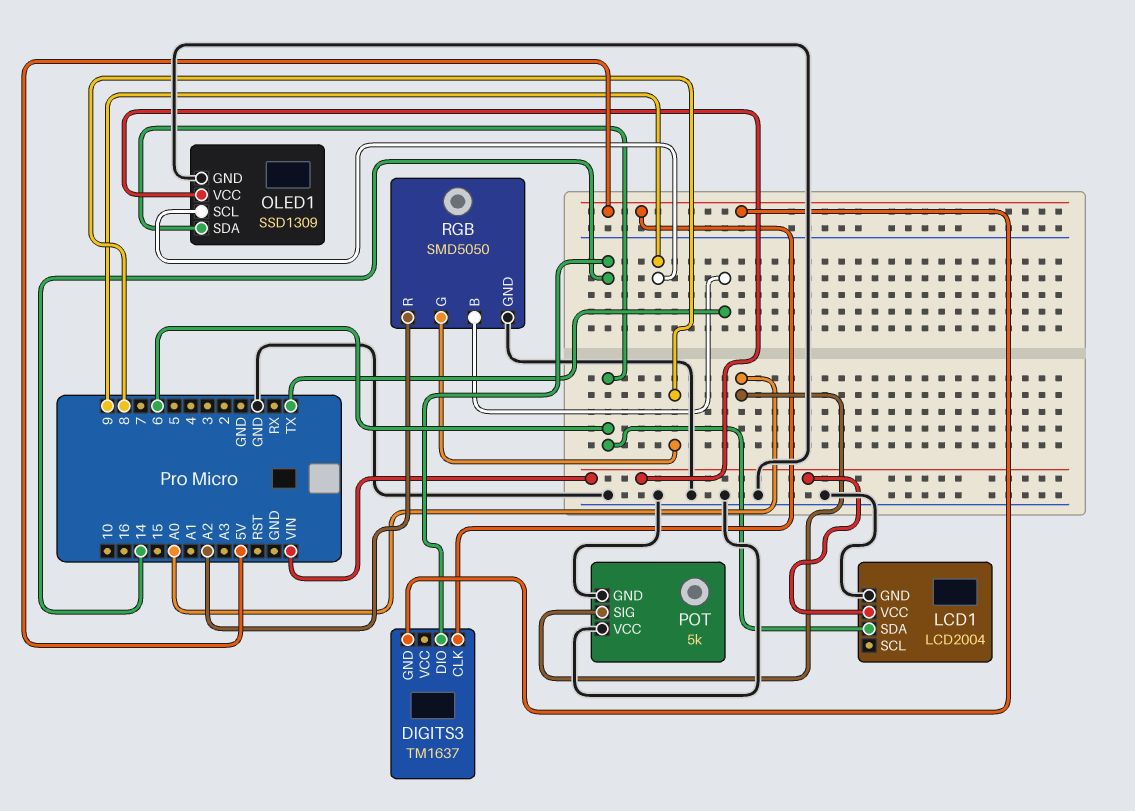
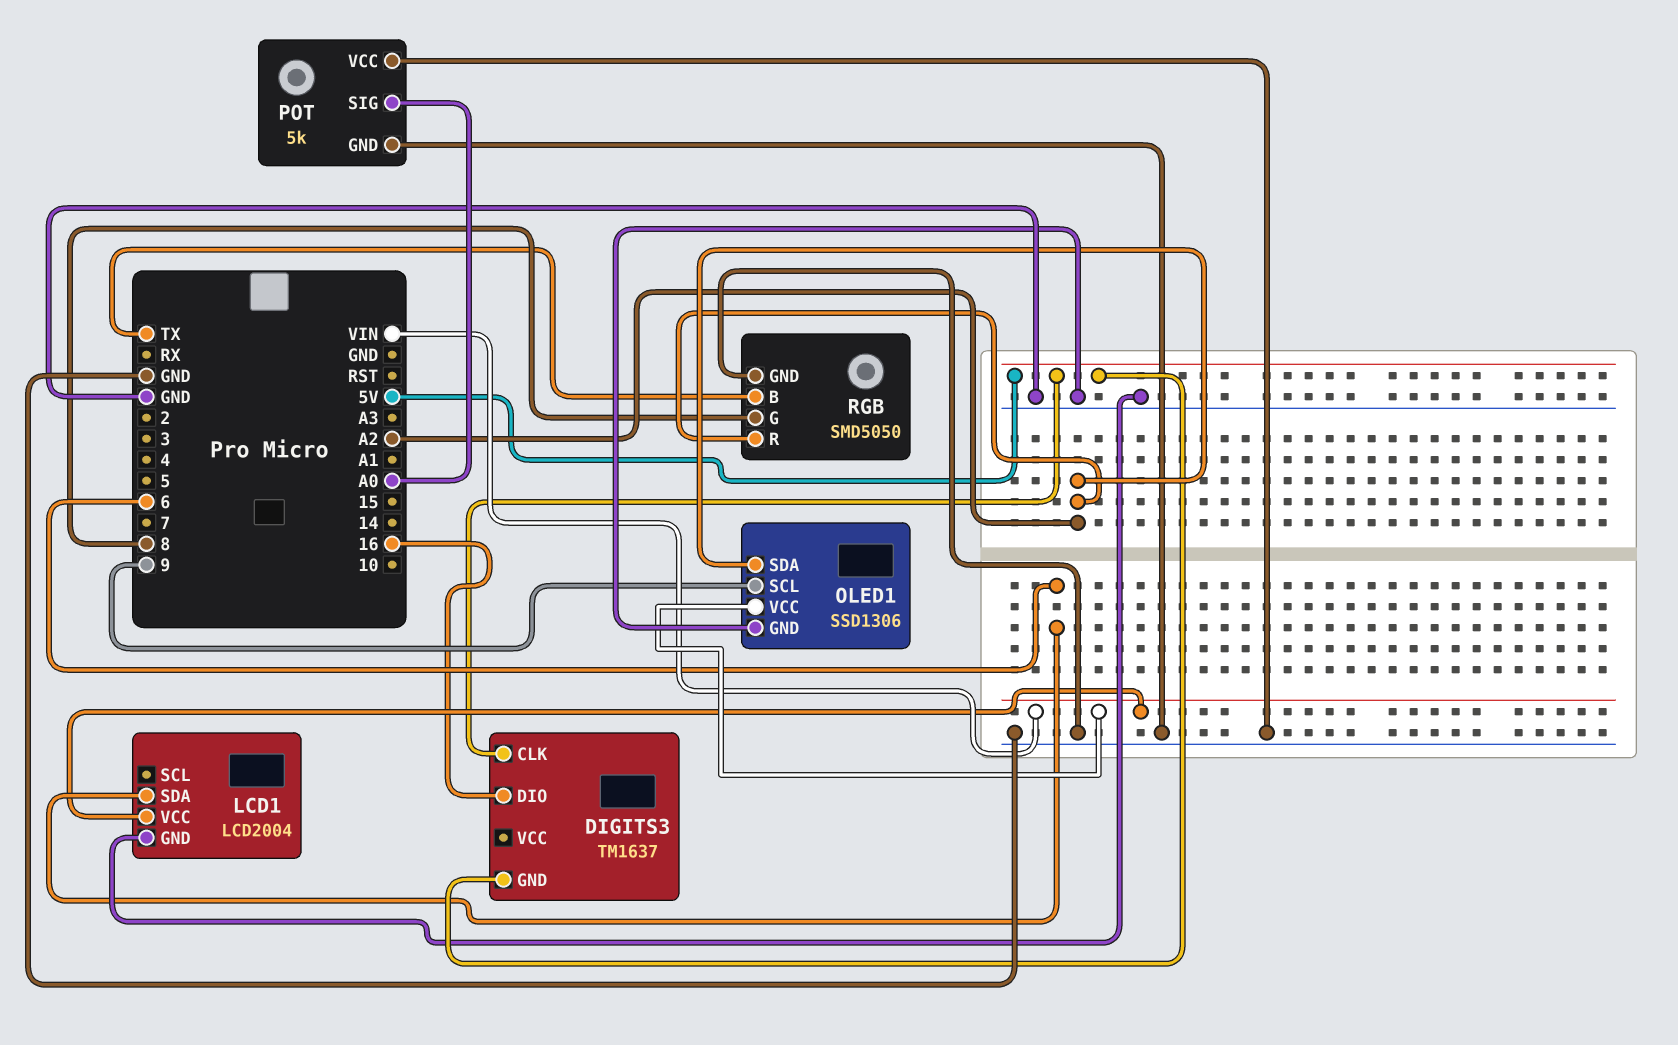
DIGITS3 pin DIO: 14 -> 16
OLED1: SSD1309 -> SSD1306
OLED1 pin SDA: 6 -> A2

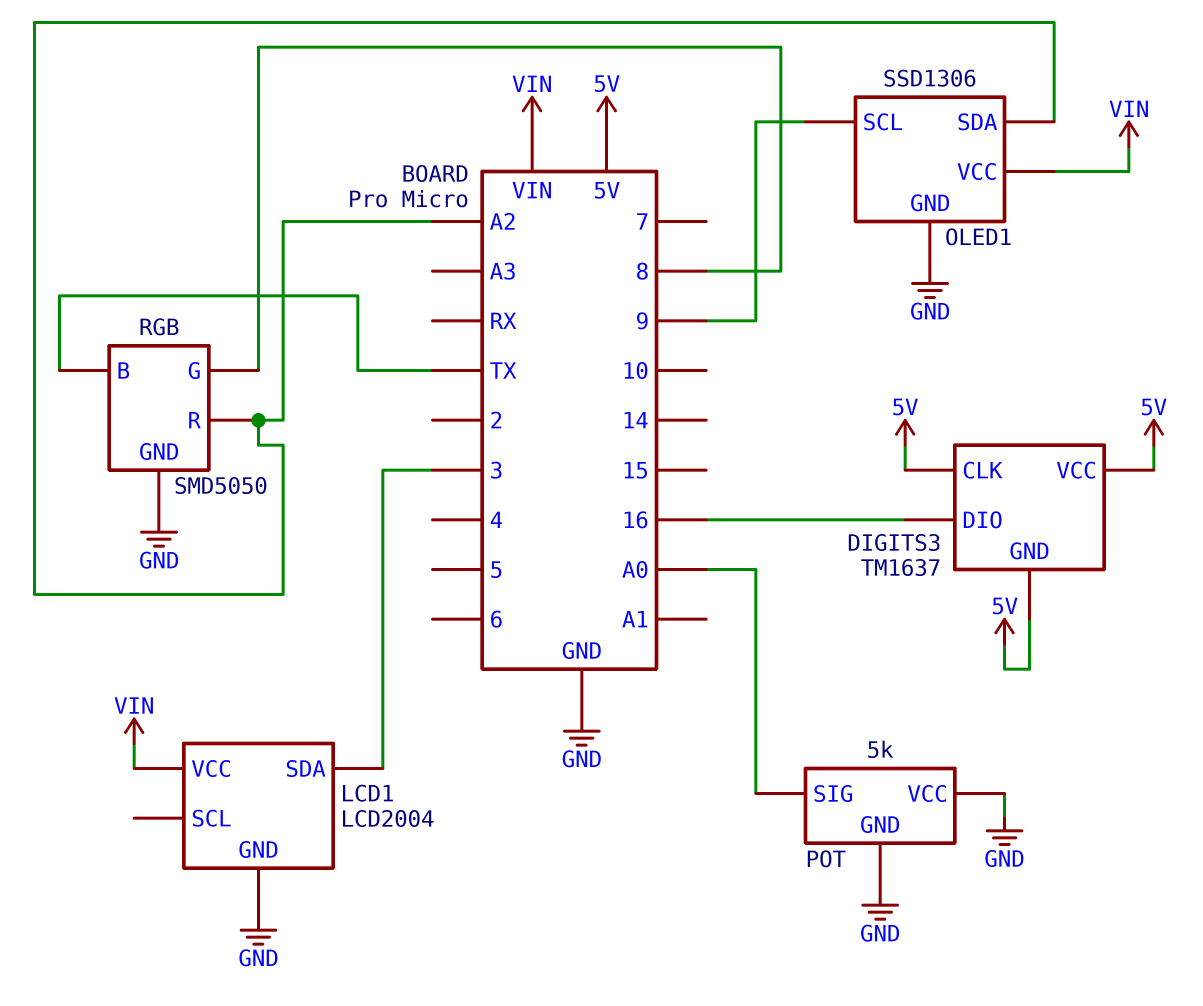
DIGITS3 pin VCC: none -> 5V
LCD1 pin SDA: 6 -> 3

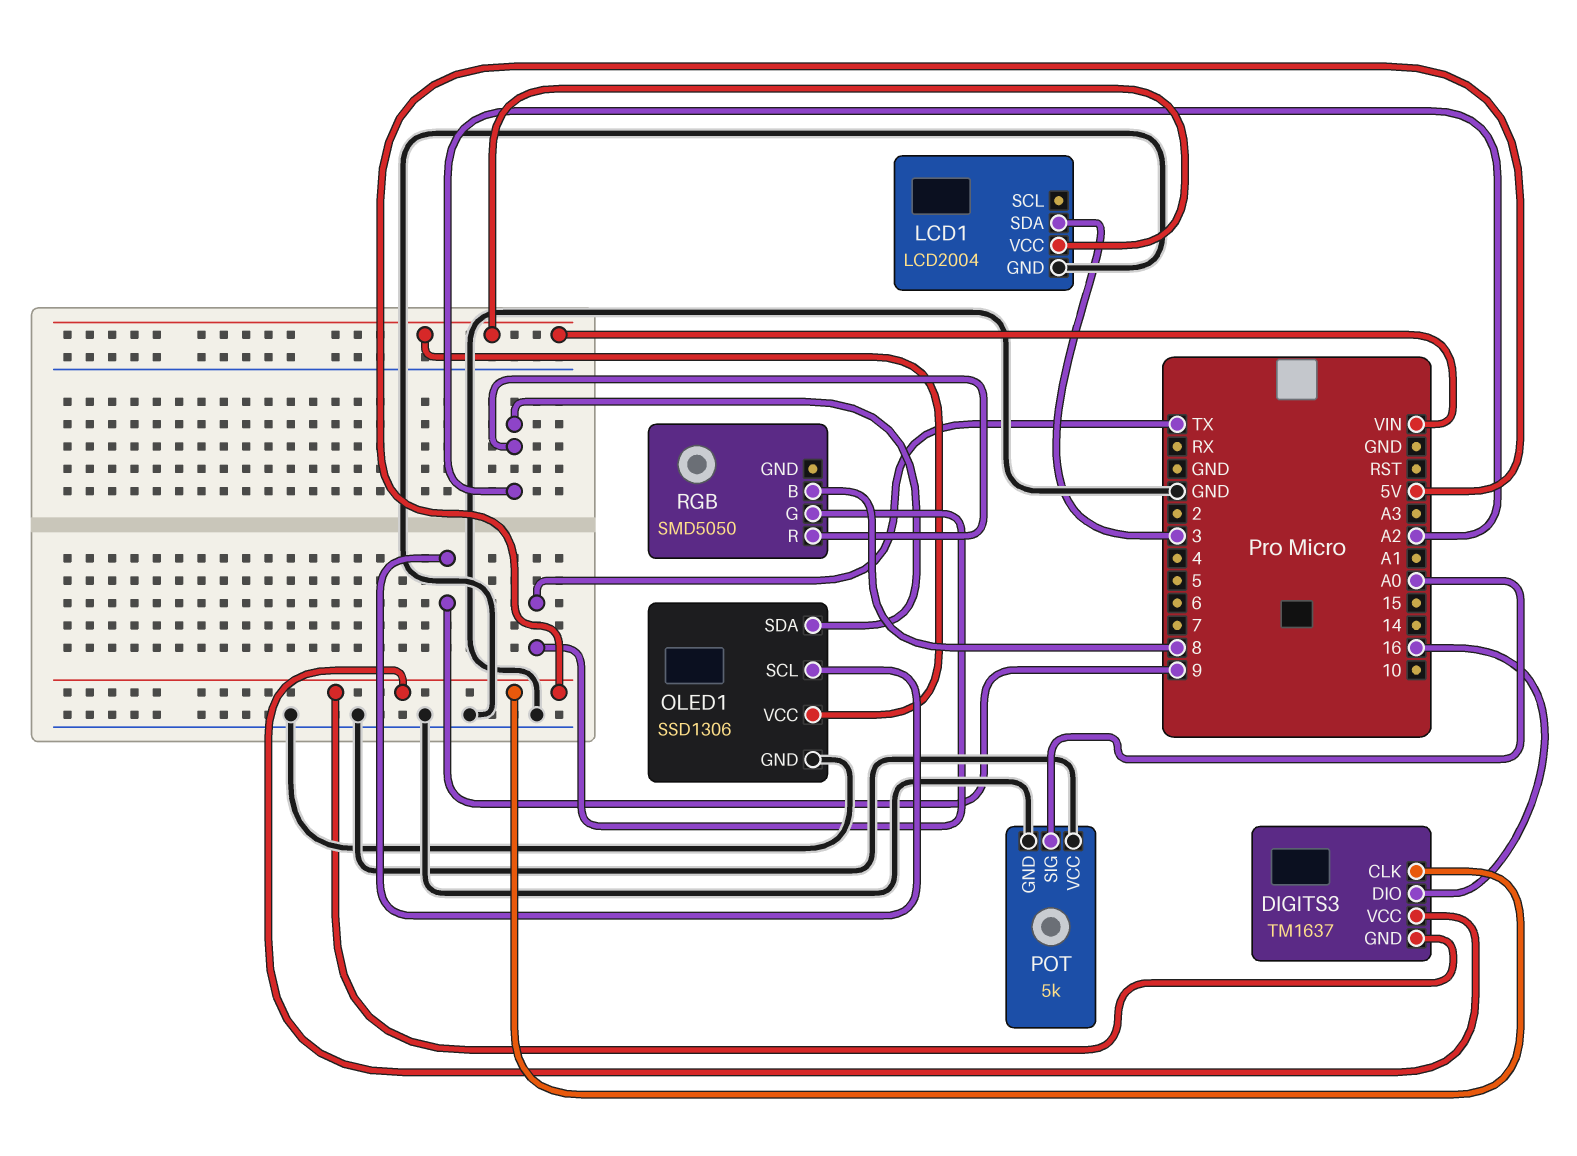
RGB pin B: TX -> 8
RGB pin G: 8 -> TX
RGB pin GND: GND -> none

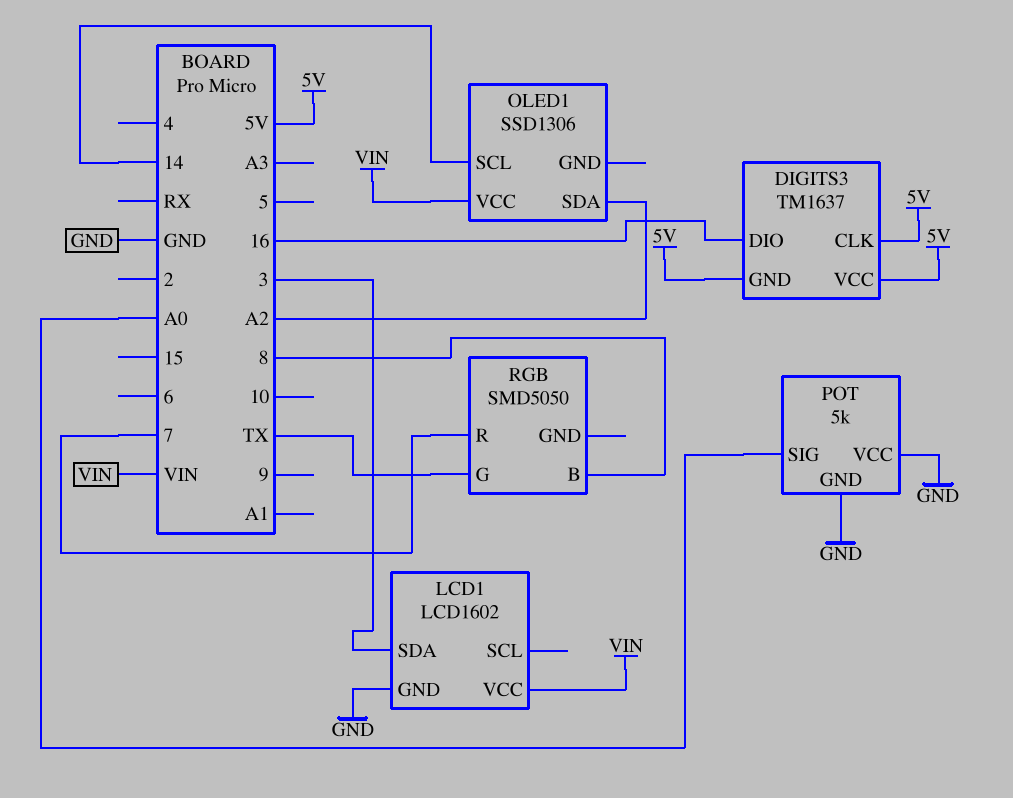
LCD1: LCD2004 -> LCD1602
OLED1 pin GND: GND -> none
OLED1 pin SCL: 9 -> 14
RGB pin R: A2 -> 7

